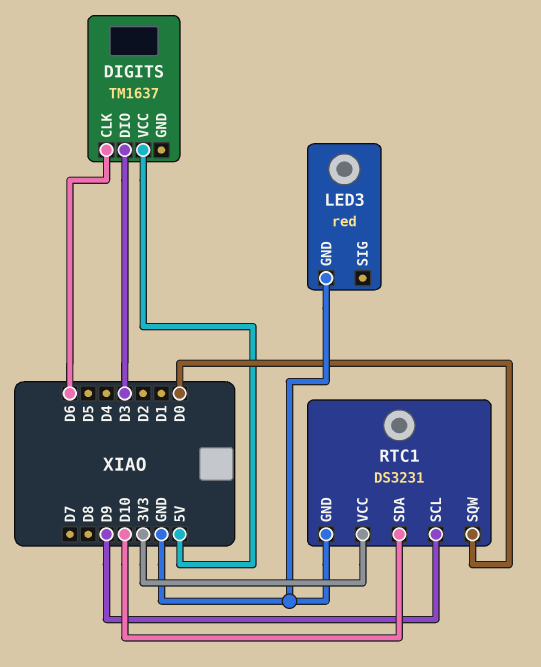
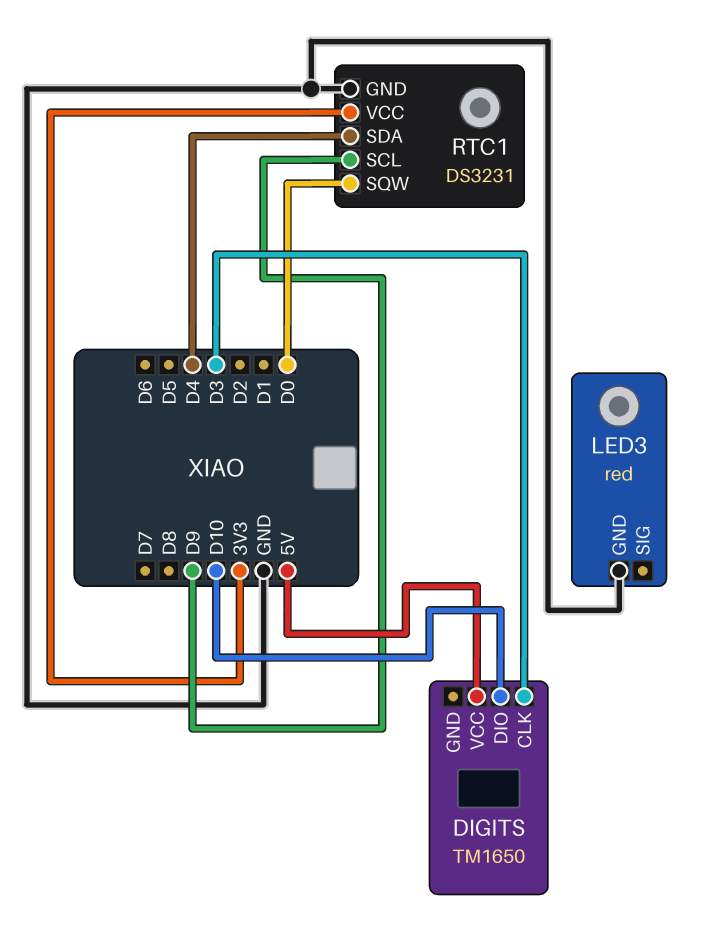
DIGITS: TM1637 -> TM1650
DIGITS pin CLK: D6 -> D3
DIGITS pin DIO: D3 -> D10
RTC1 pin SDA: D10 -> D4

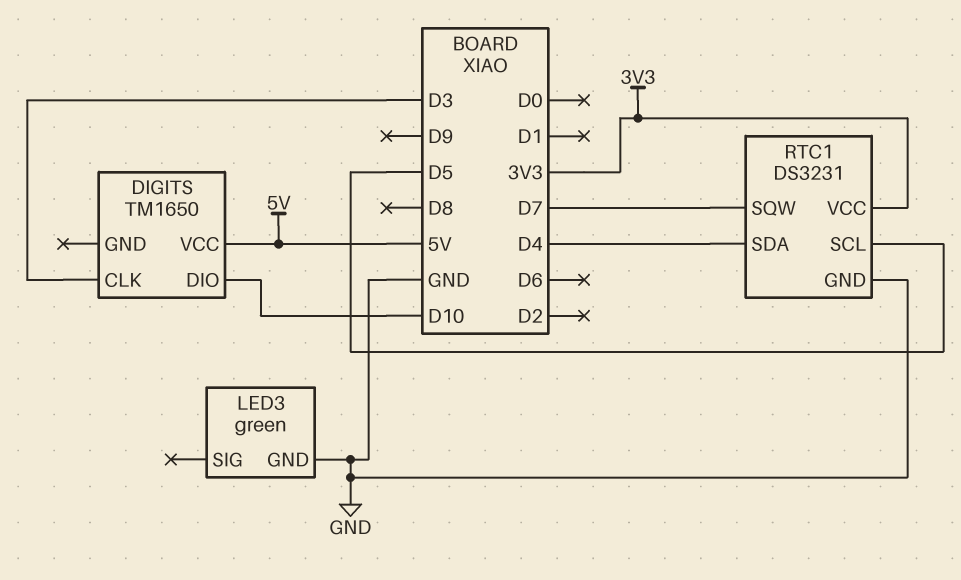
LED3: red -> green
RTC1 pin SCL: D9 -> D5
RTC1 pin SQW: D0 -> D7

